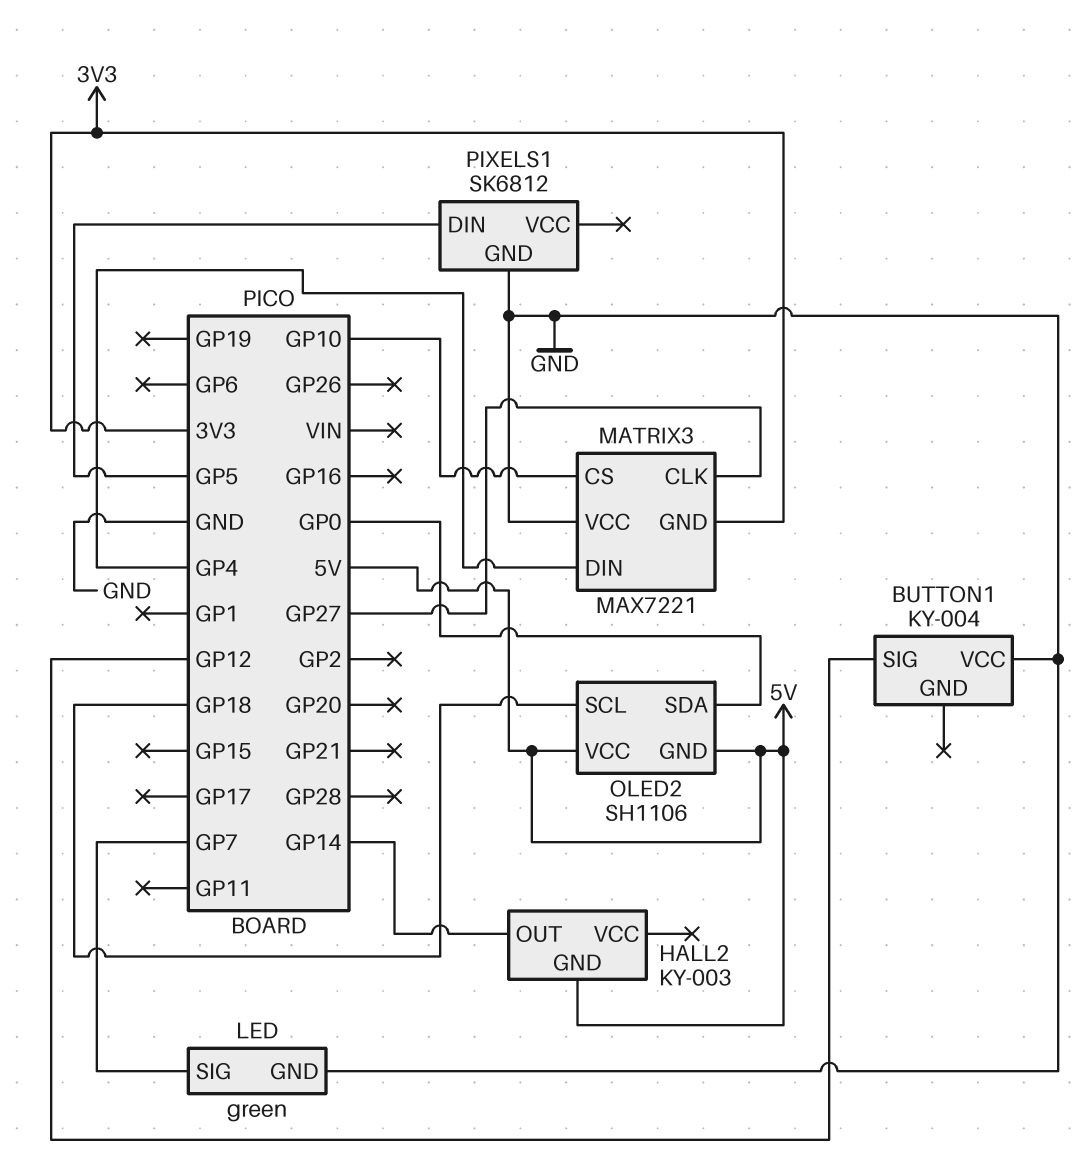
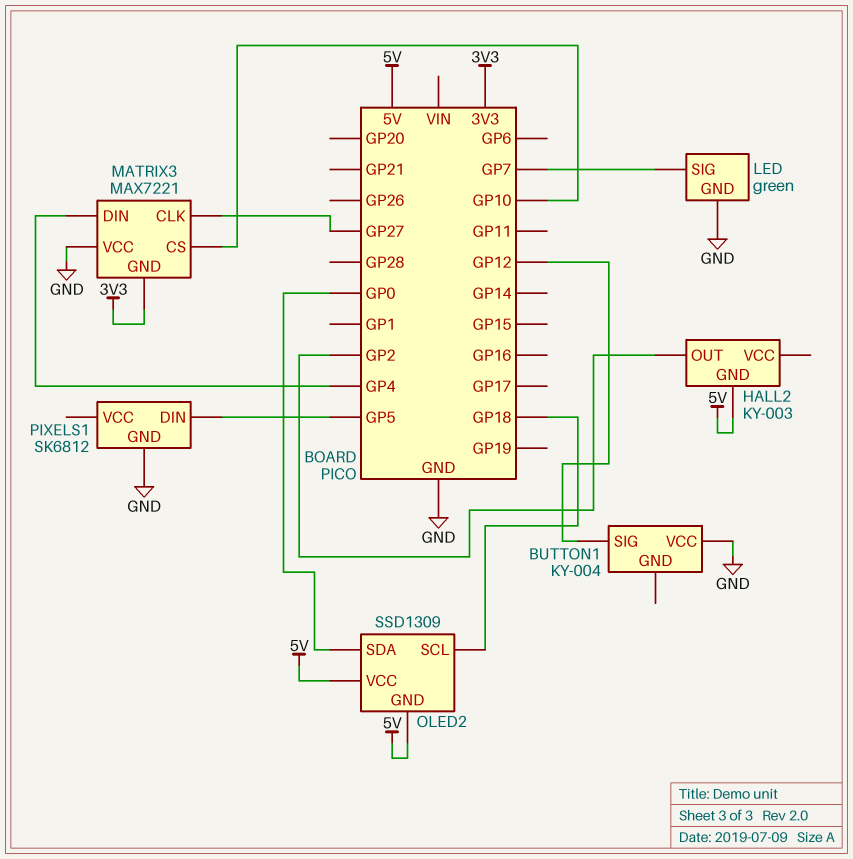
HALL2 pin OUT: GP14 -> GP2
OLED2: SH1106 -> SSD1309

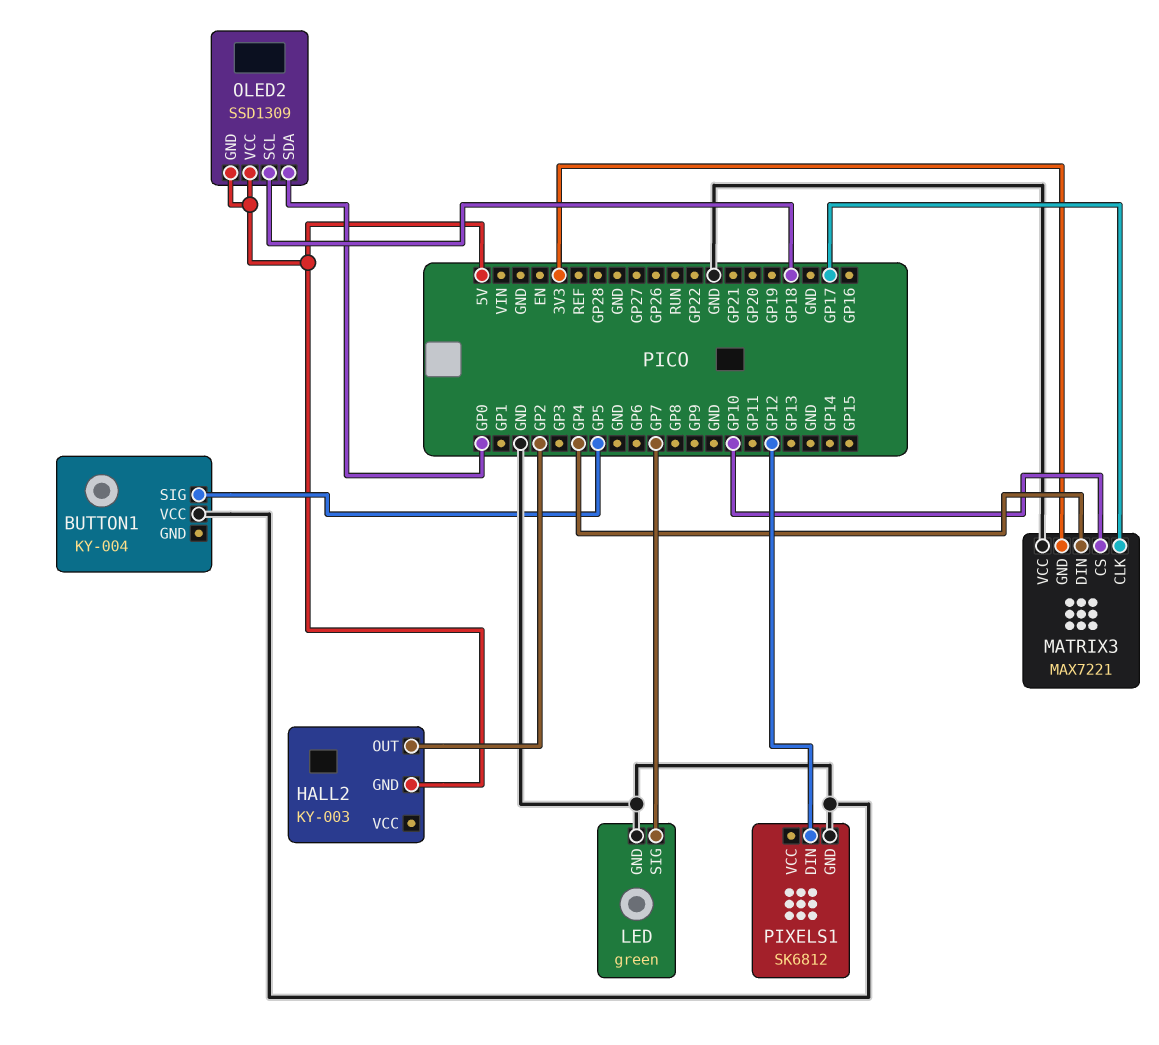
BUTTON1 pin SIG: GP12 -> GP5
MATRIX3 pin CLK: GP27 -> GP17
PIXELS1 pin DIN: GP5 -> GP12

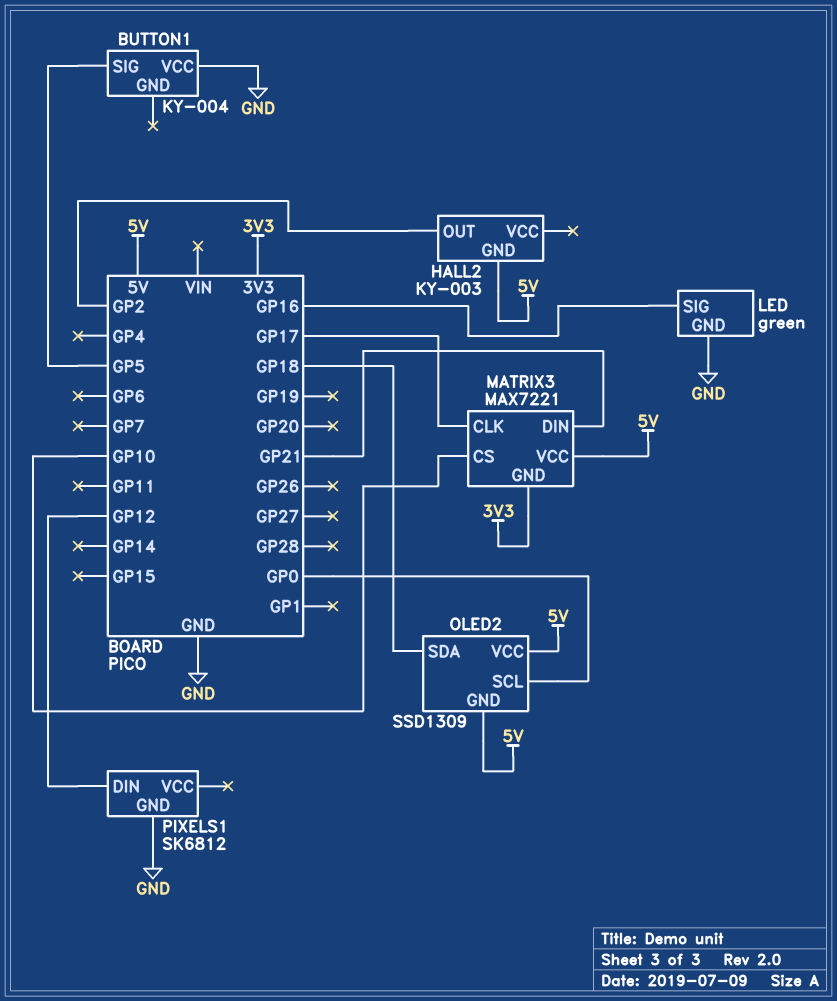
LED pin SIG: GP7 -> GP16
MATRIX3 pin DIN: GP4 -> GP21
MATRIX3 pin VCC: GND -> 5V
OLED2 pin SCL: GP18 -> GP0
OLED2 pin SDA: GP0 -> GP18

